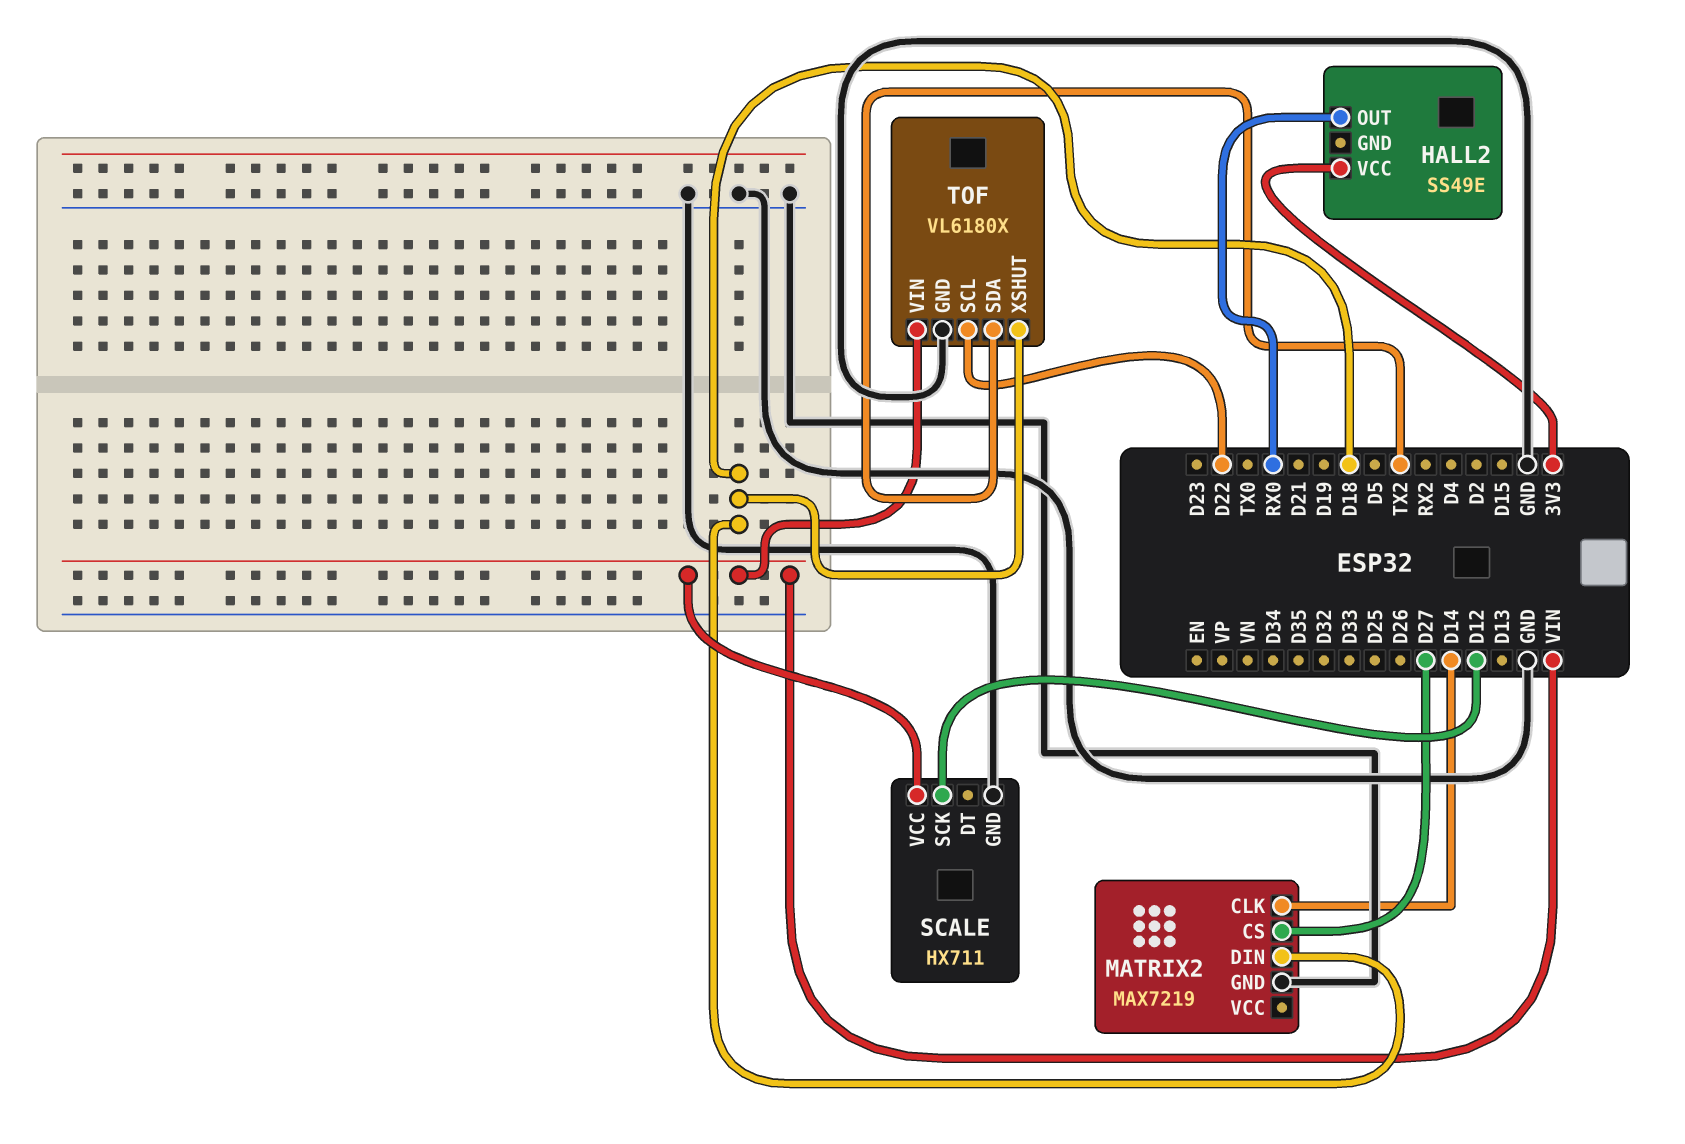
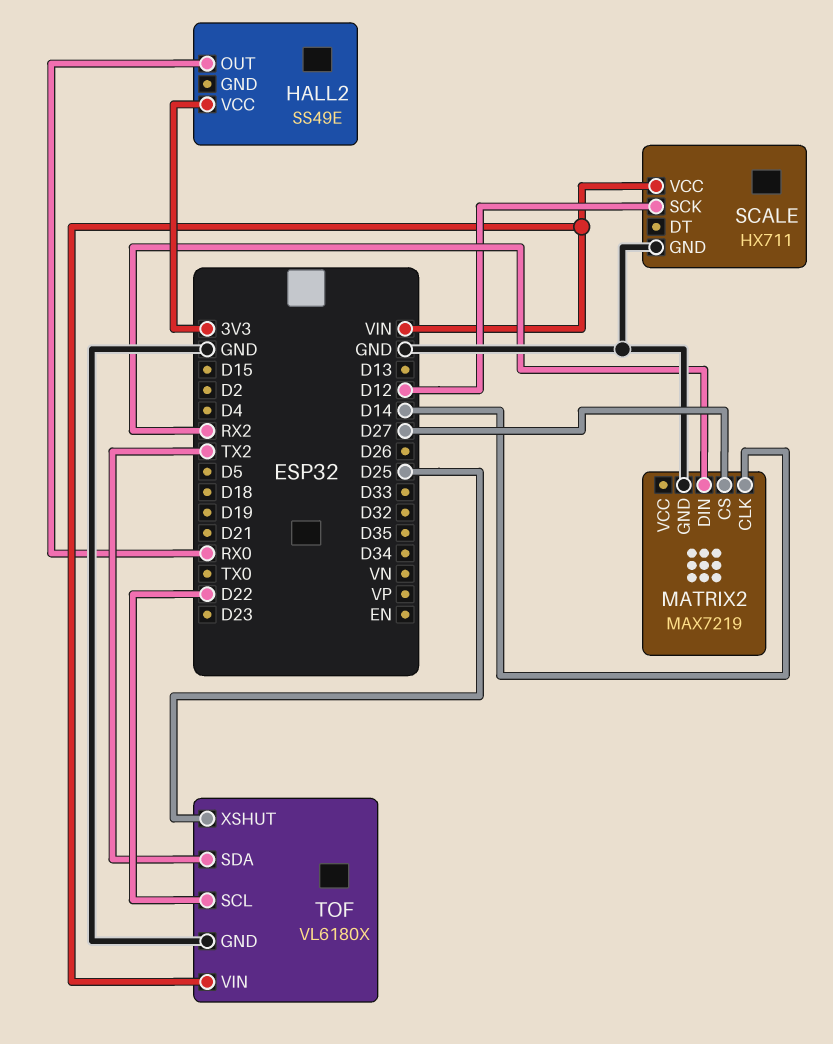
MATRIX2 pin DIN: D18 -> RX2
TOF pin XSHUT: D18 -> D25

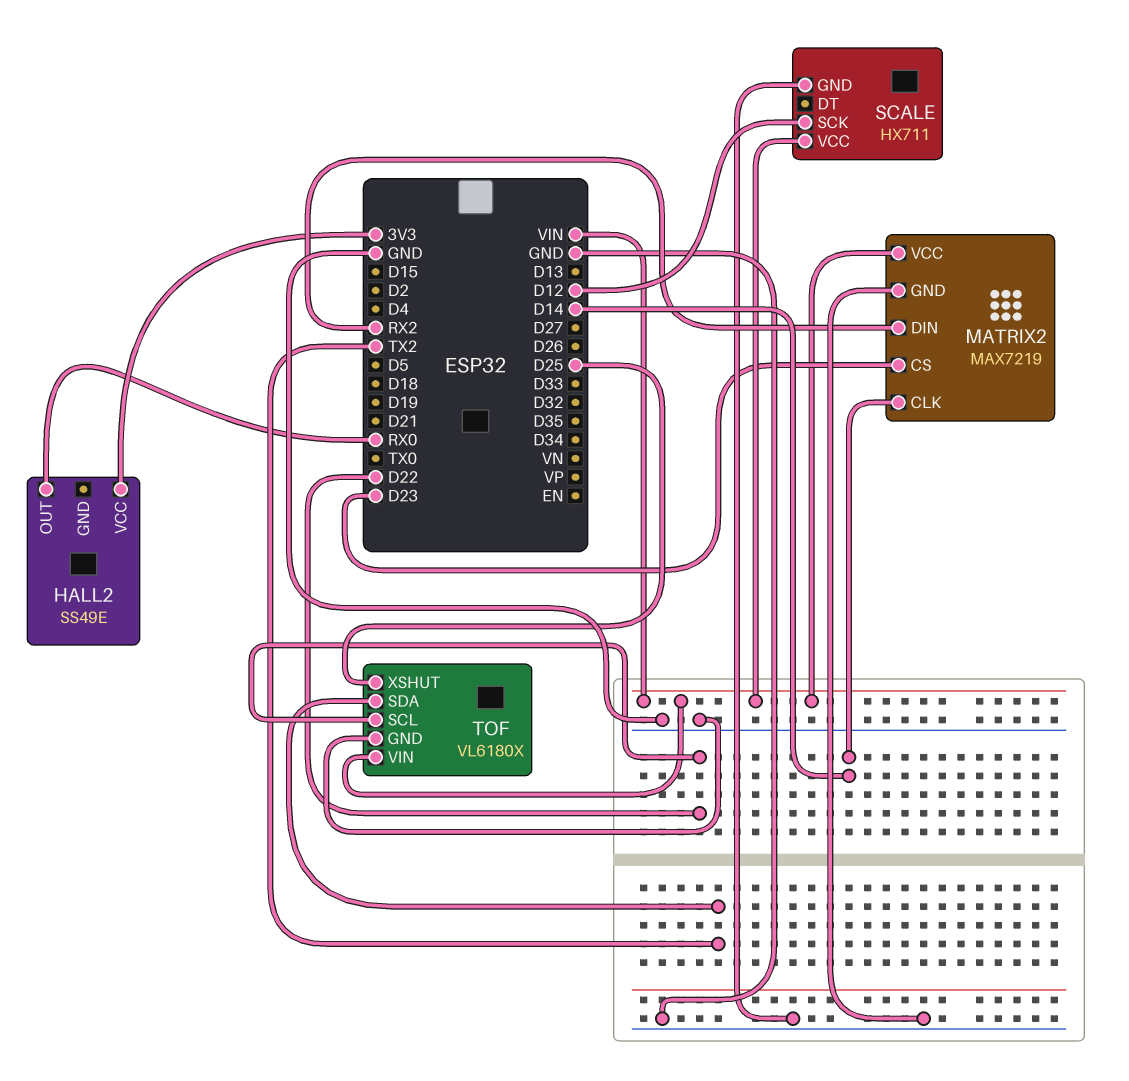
MATRIX2 pin CS: D27 -> D23
MATRIX2 pin VCC: none -> VIN

